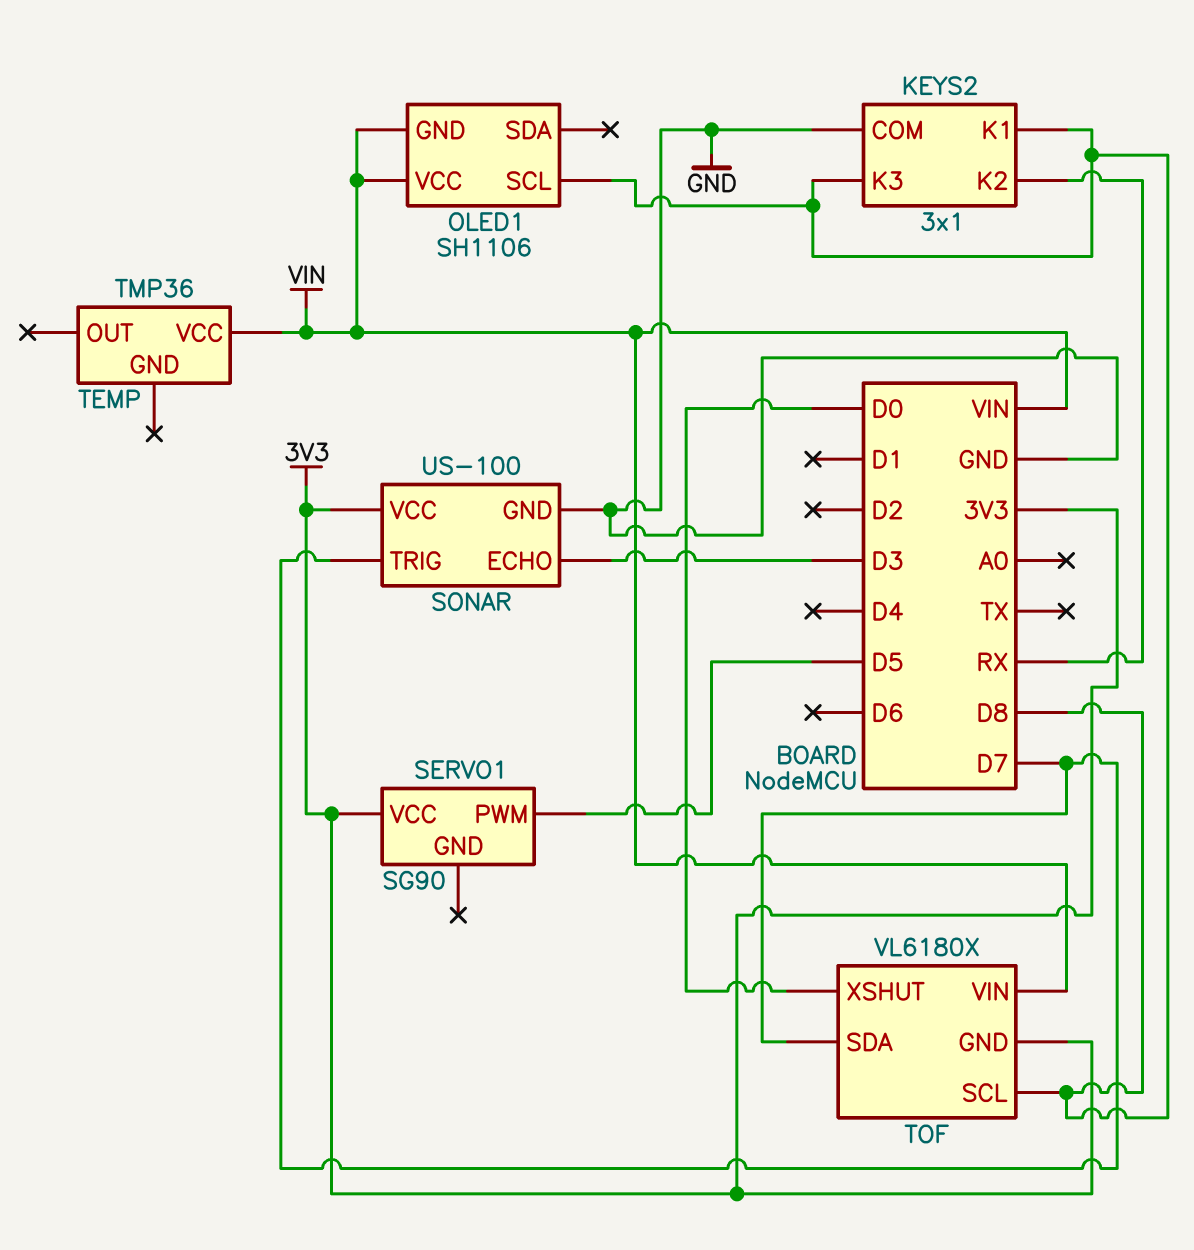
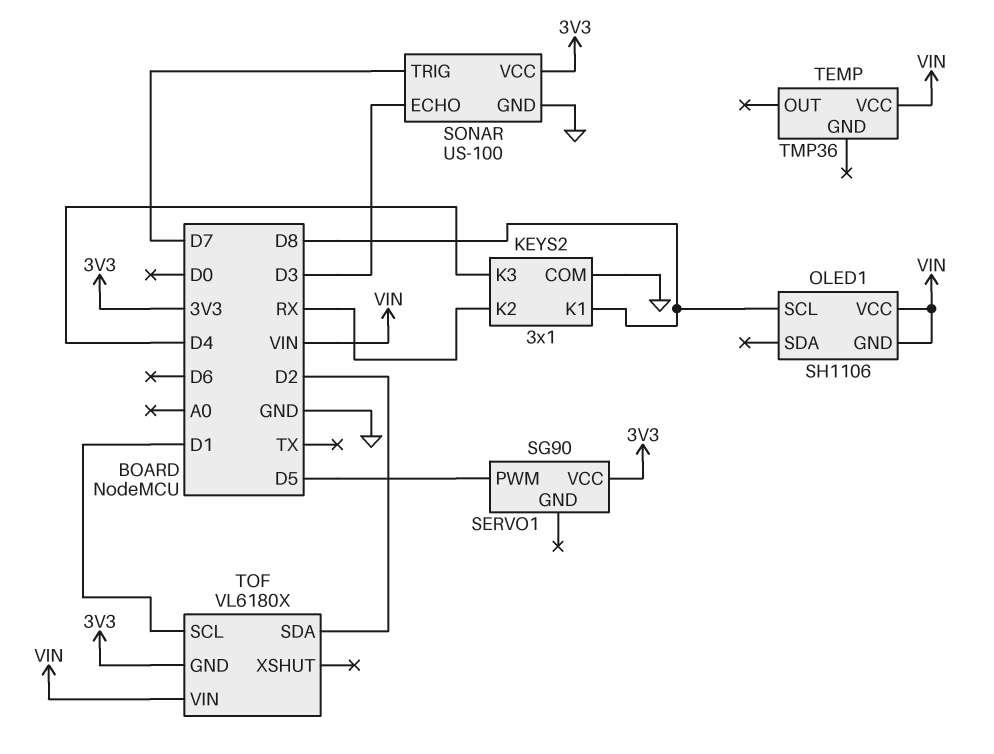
KEYS2 pin K3: D8 -> D4
TOF pin SCL: D8 -> D1
TOF pin SDA: D7 -> D2
TOF pin XSHUT: D0 -> none

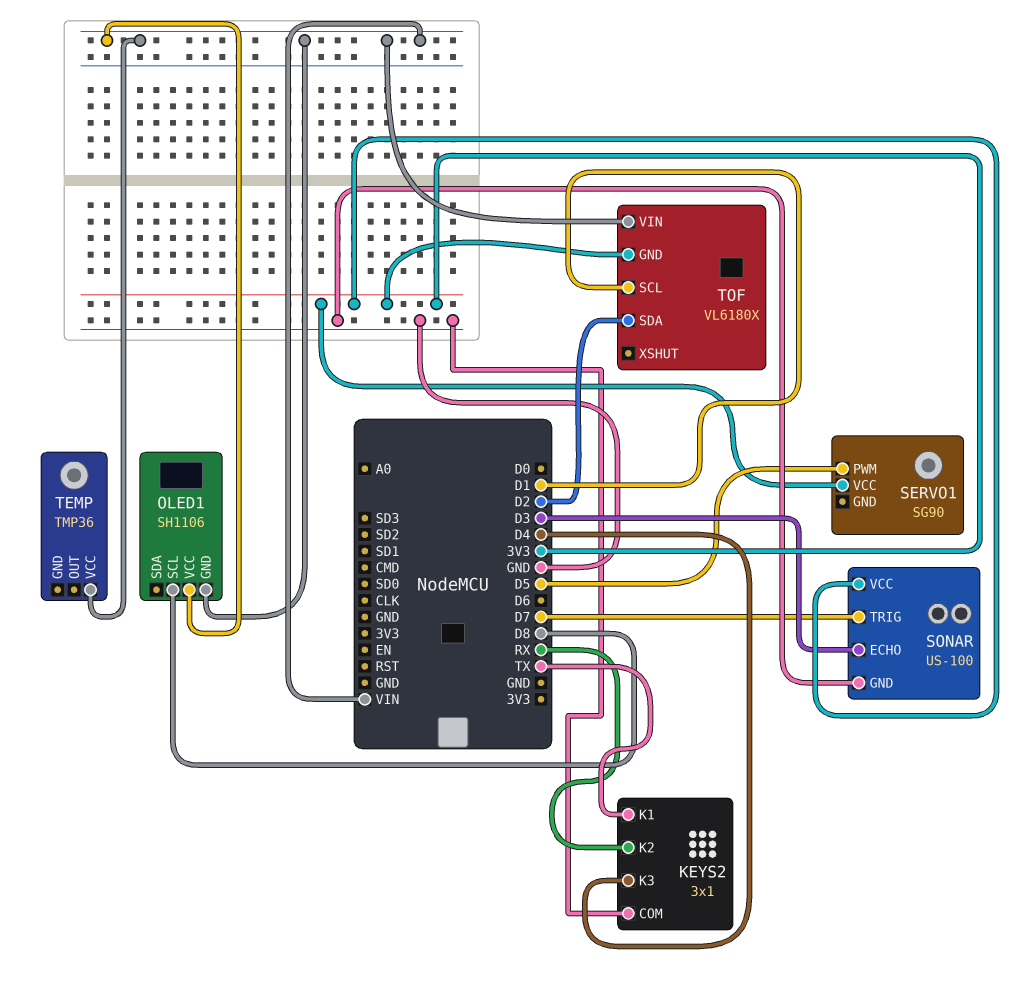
KEYS2 pin K1: D8 -> TX

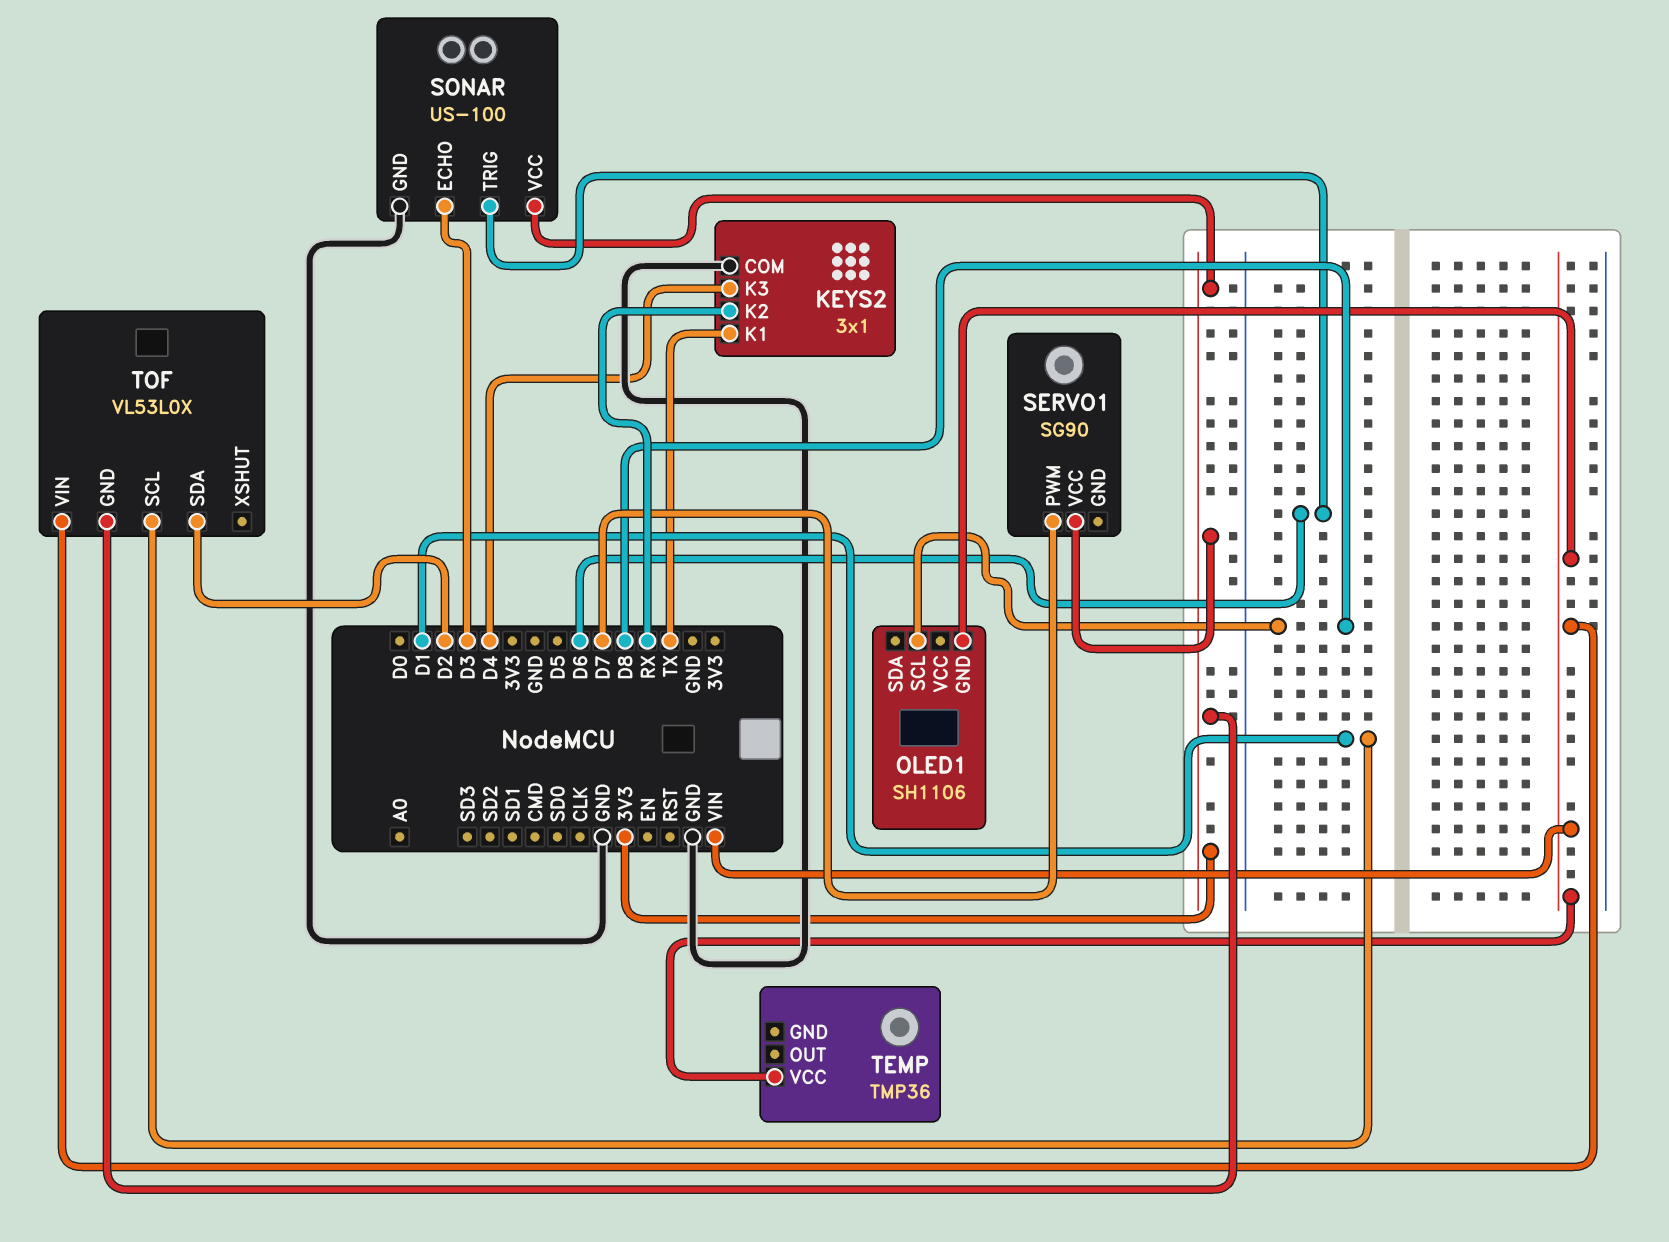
OLED1 pin VCC: VIN -> none
SERVO1 pin PWM: D5 -> D7
SONAR pin TRIG: D7 -> D6
TOF: VL6180X -> VL53L0X

